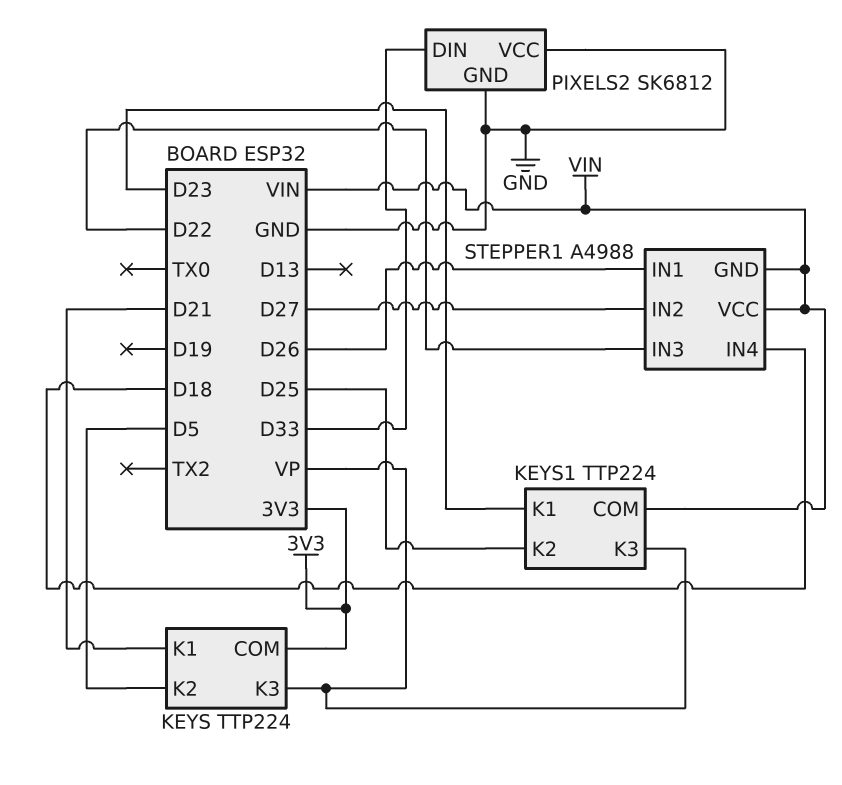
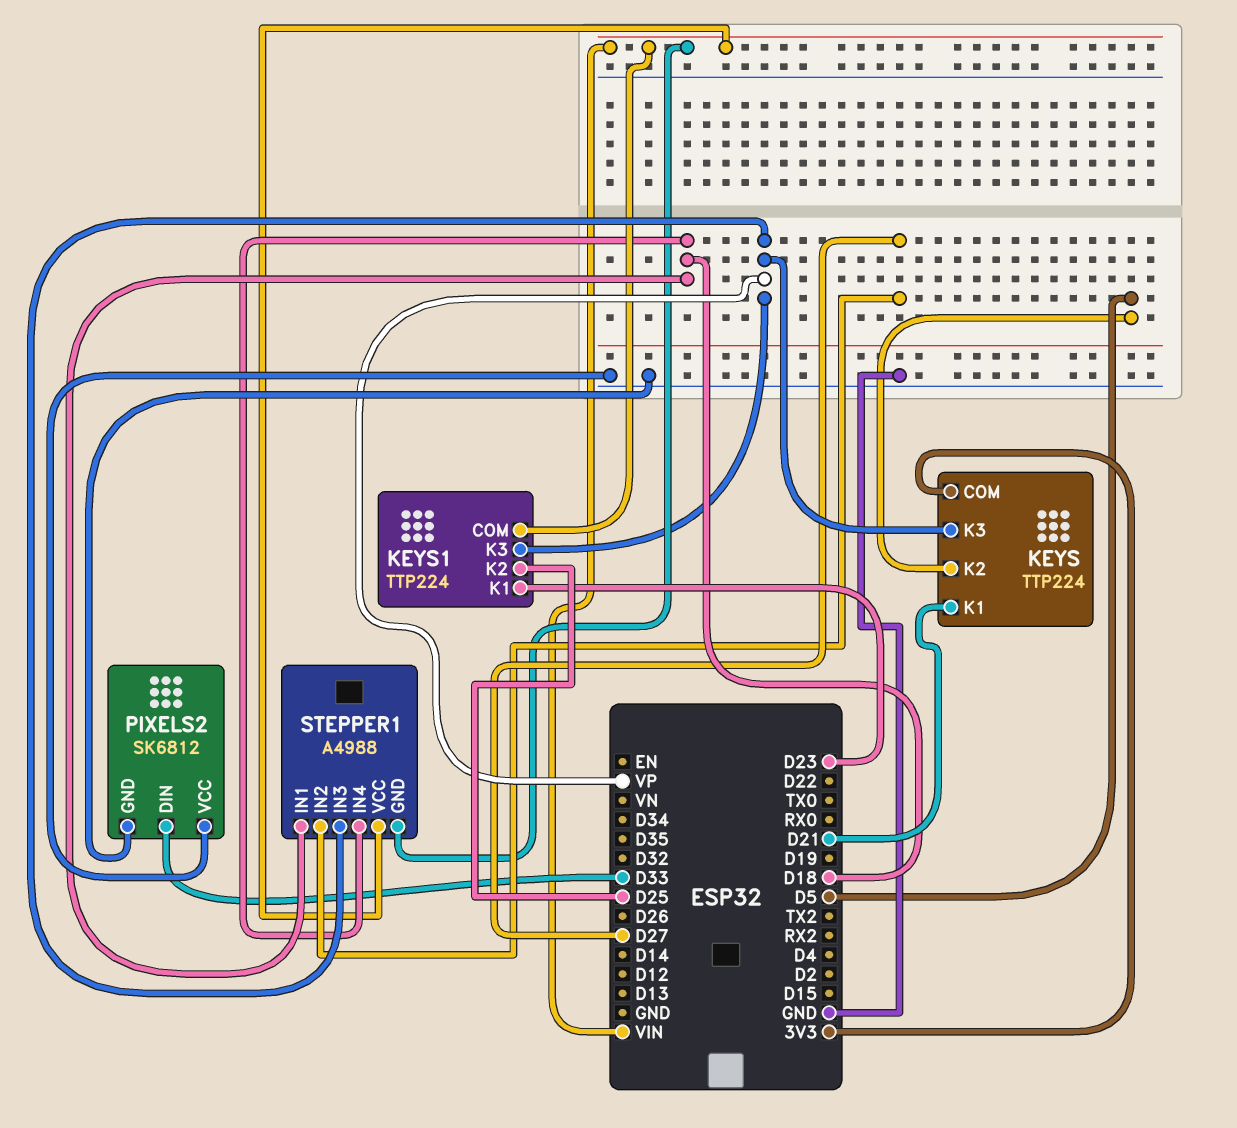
STEPPER1 pin IN1: D26 -> D18
STEPPER1 pin IN3: D22 -> VP

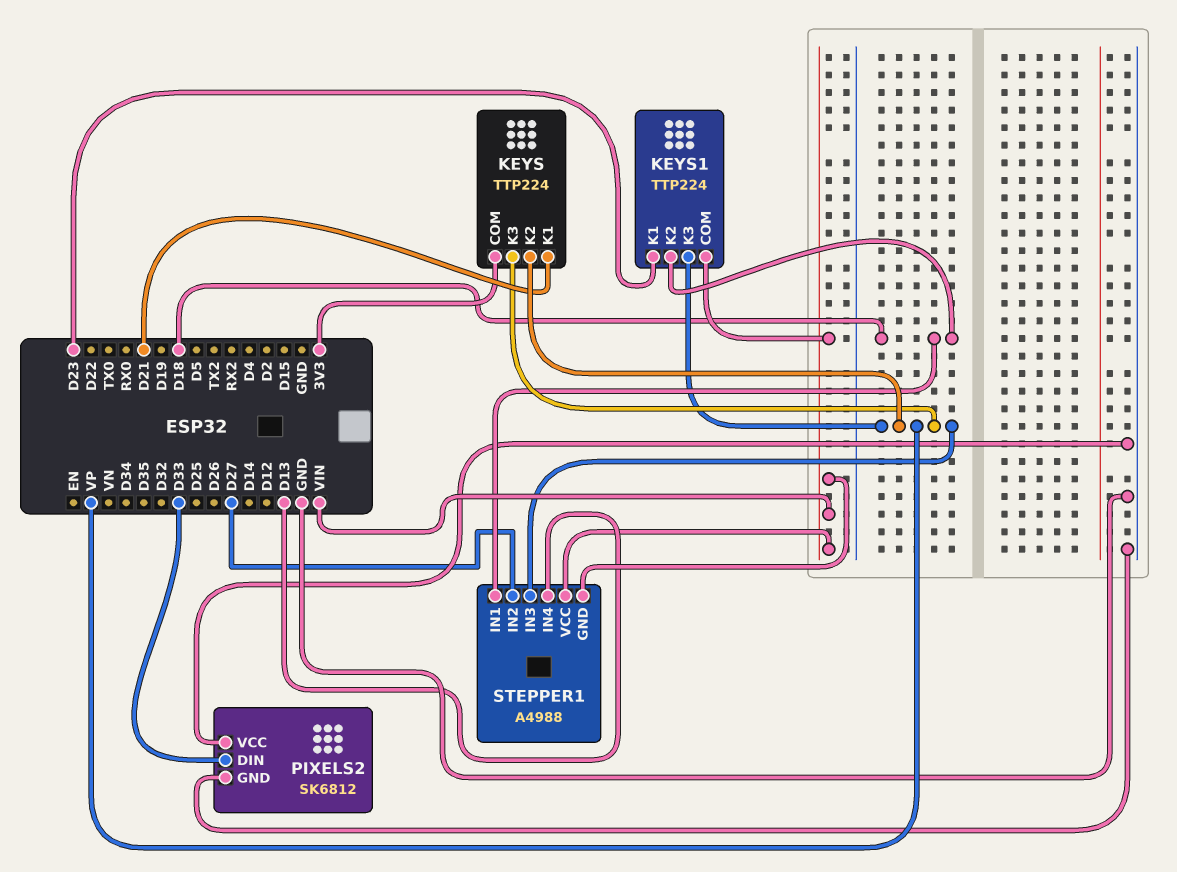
KEYS pin K2: D5 -> VP
KEYS1 pin K2: D25 -> D18
STEPPER1 pin IN4: D18 -> D13

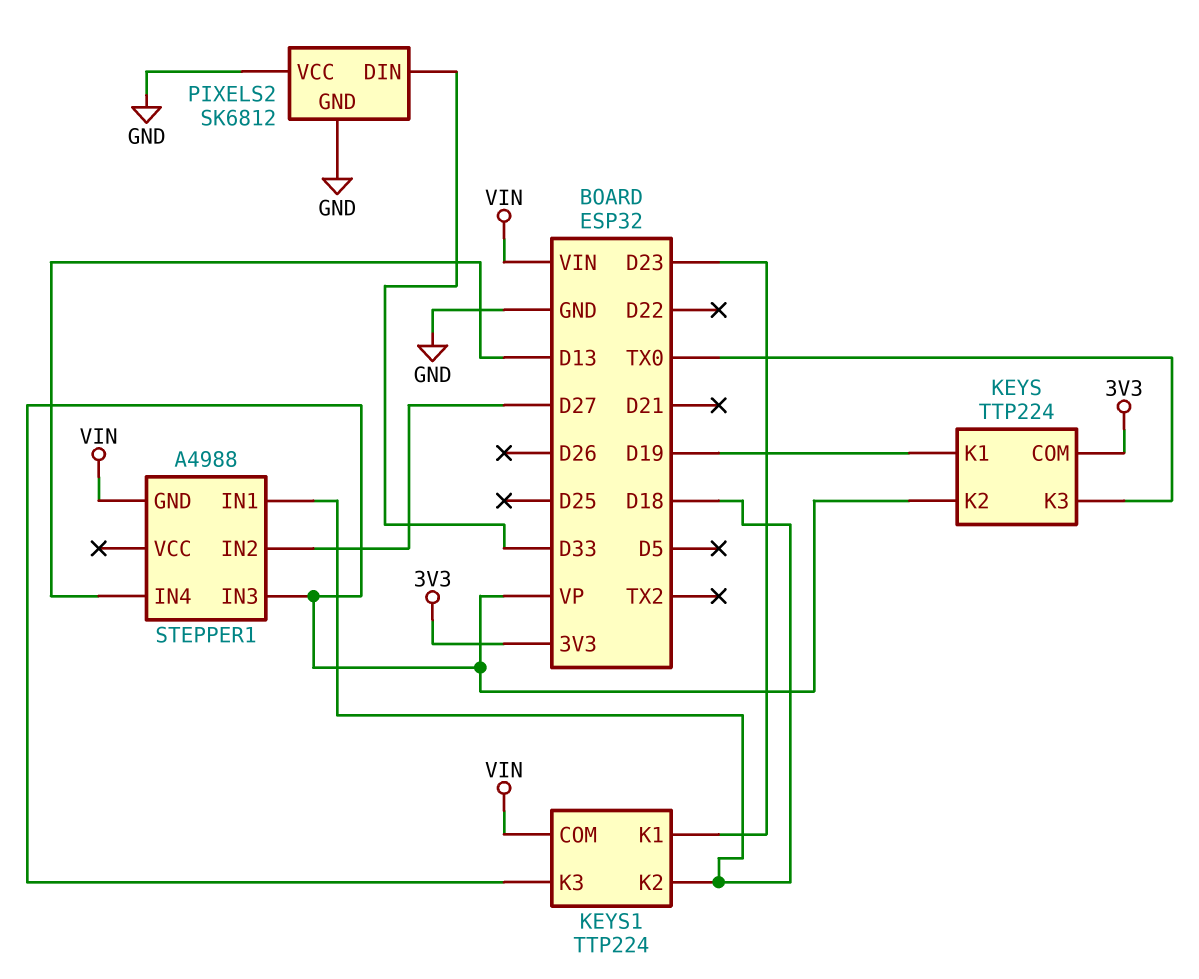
KEYS pin K1: D21 -> D19
KEYS pin K3: VP -> TX0
STEPPER1 pin VCC: VIN -> none

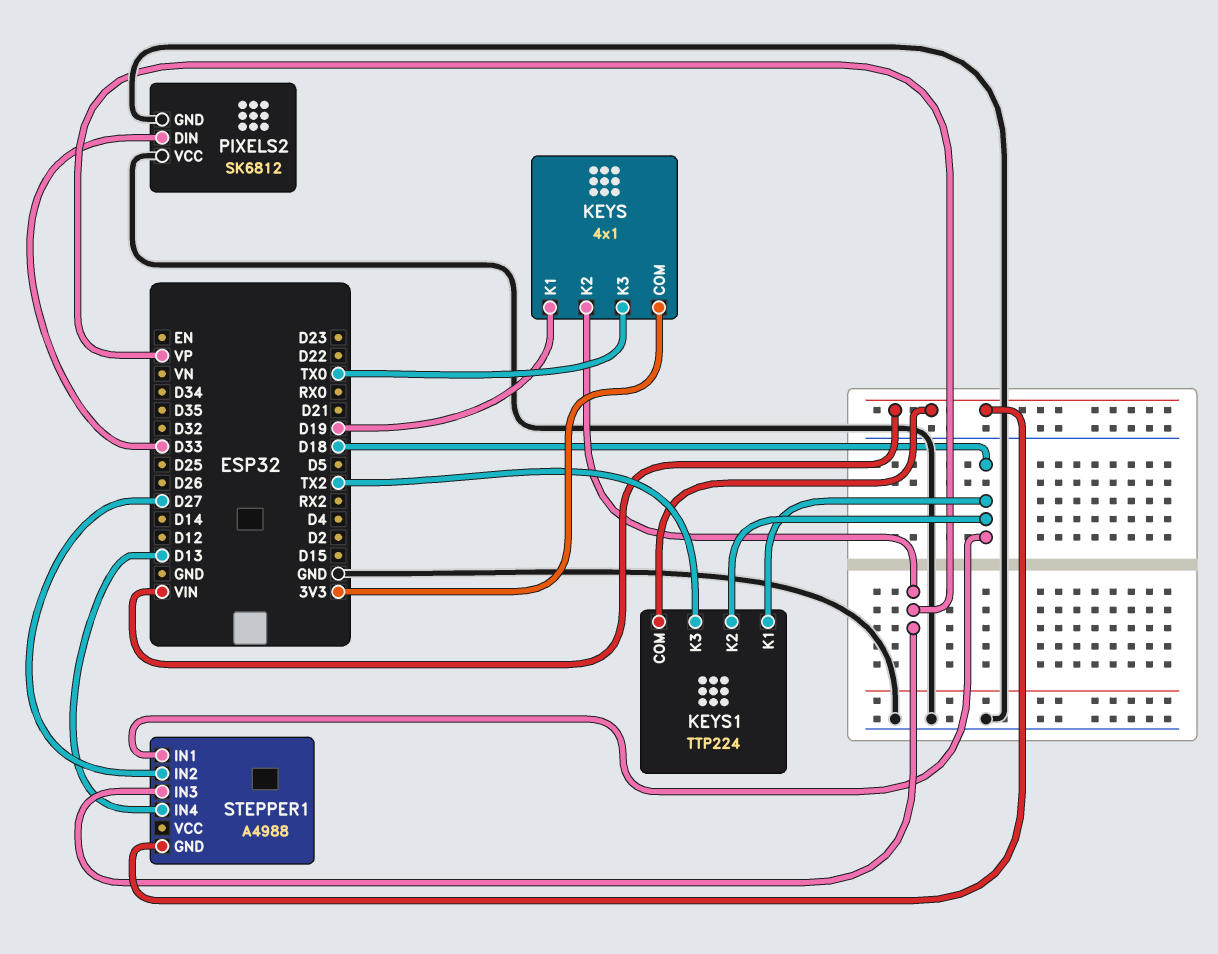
KEYS: TTP224 -> 4x1
KEYS1 pin K1: D23 -> D18
KEYS1 pin K3: VP -> TX2

